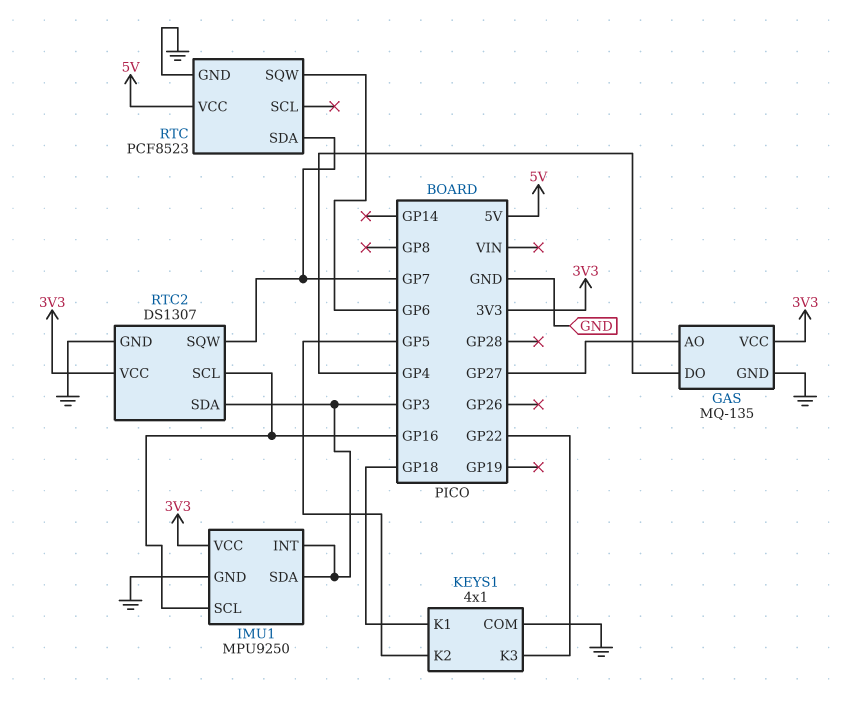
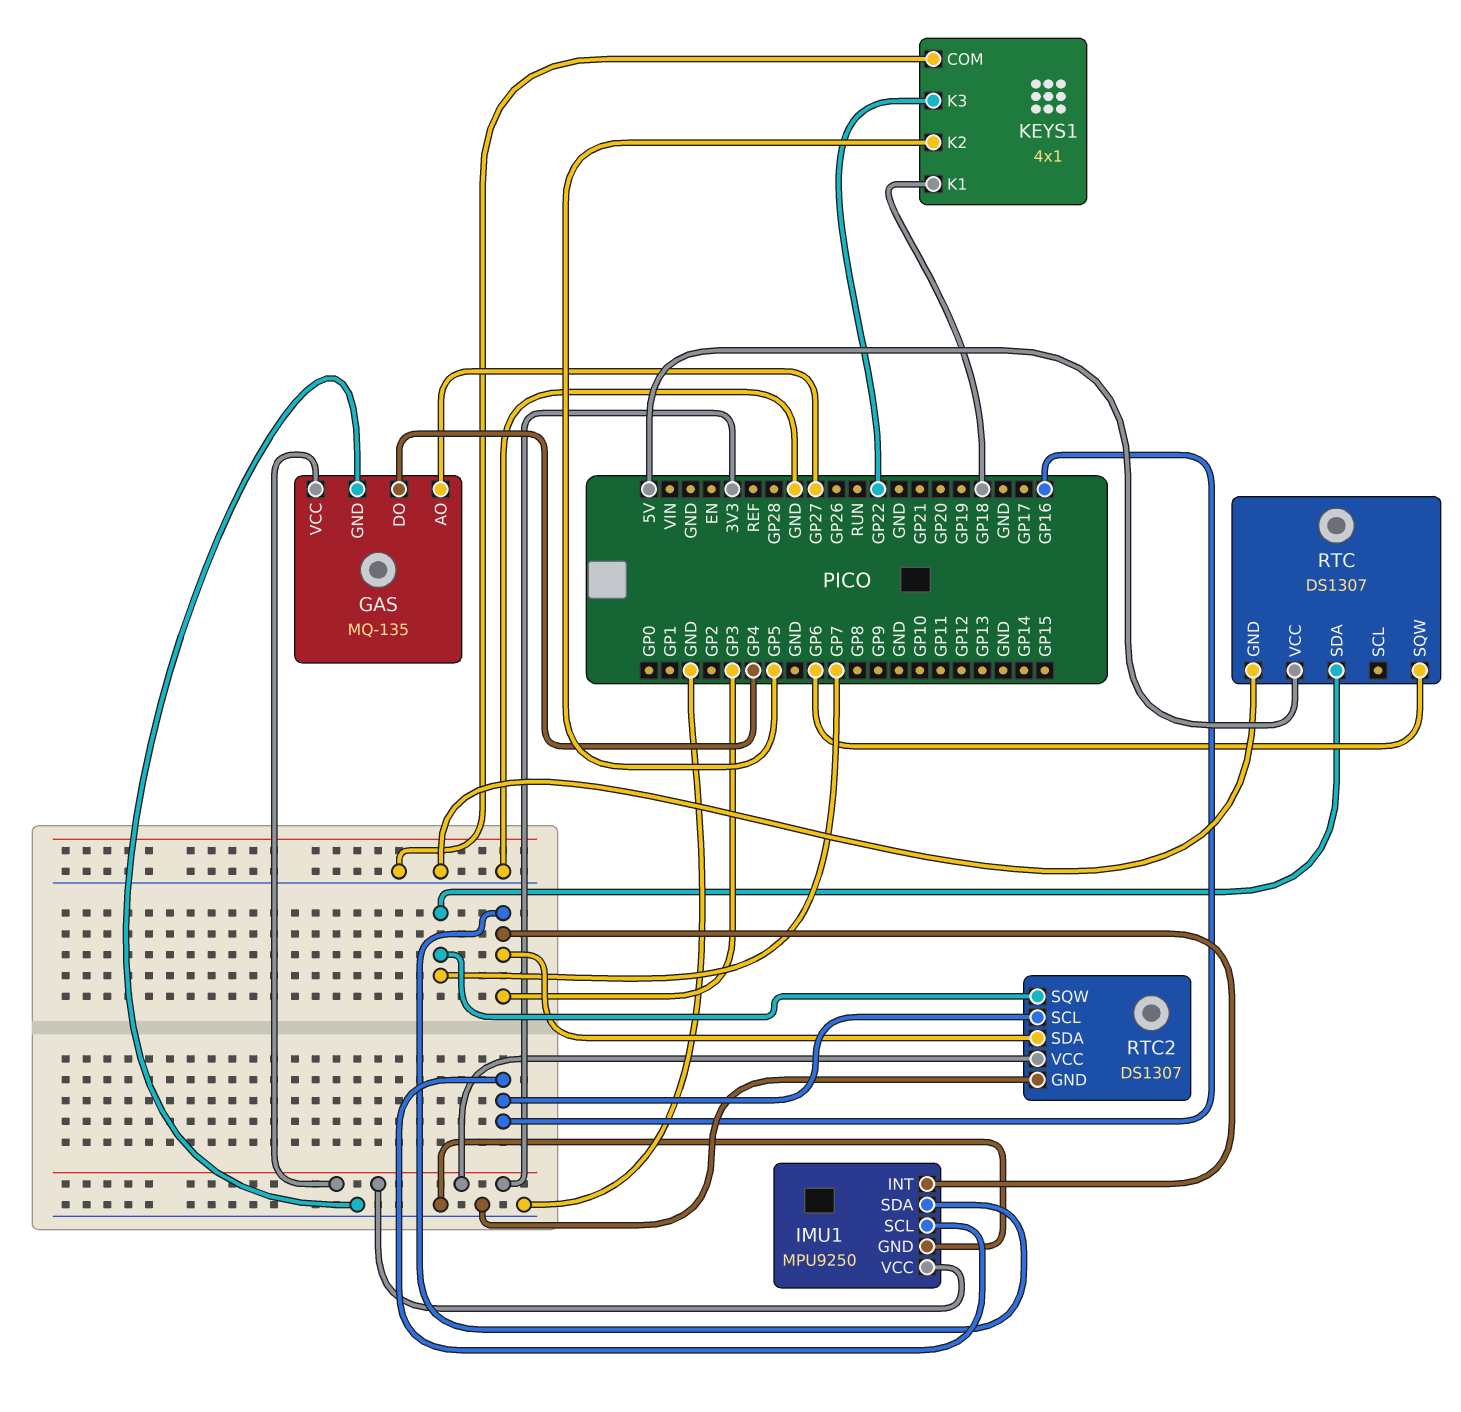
RTC: PCF8523 -> DS1307

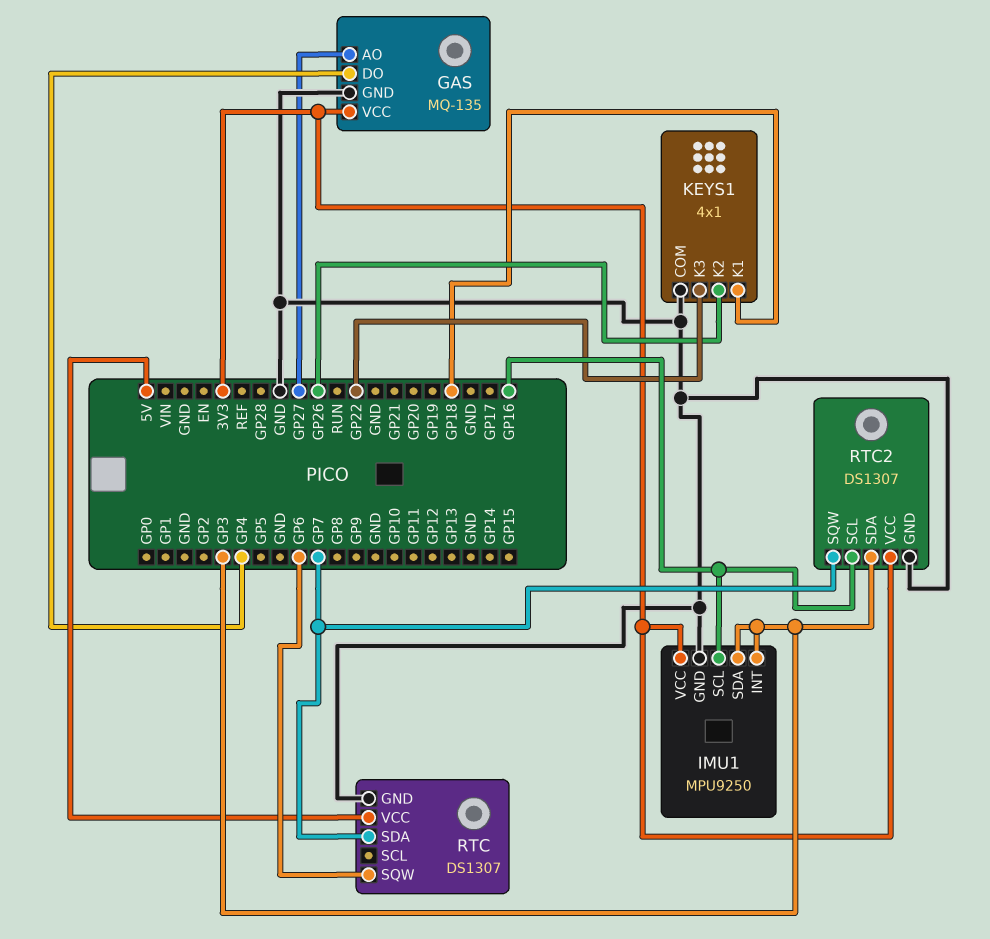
KEYS1 pin K2: GP5 -> GP26

